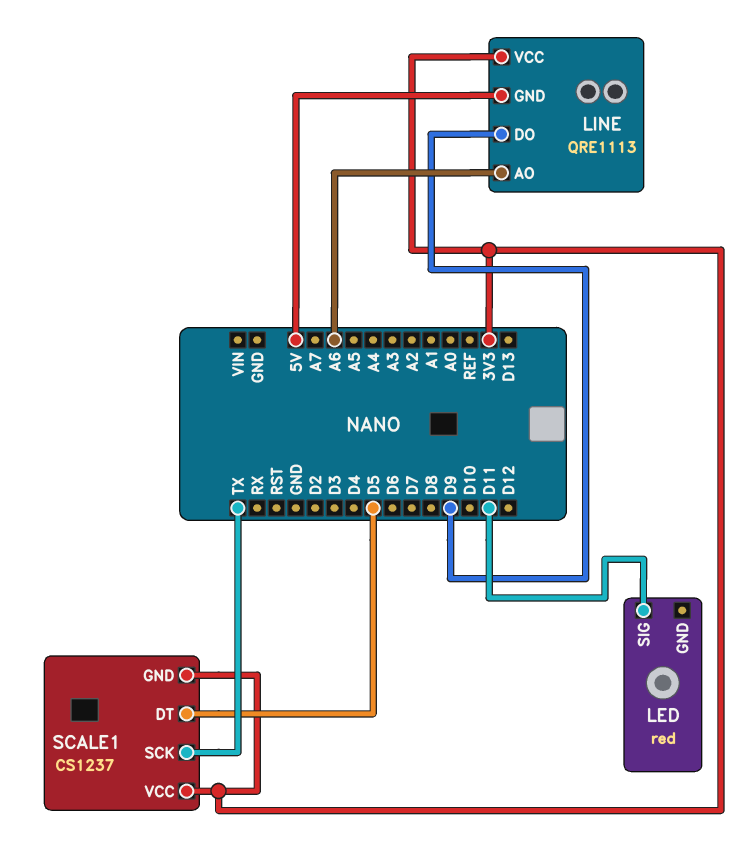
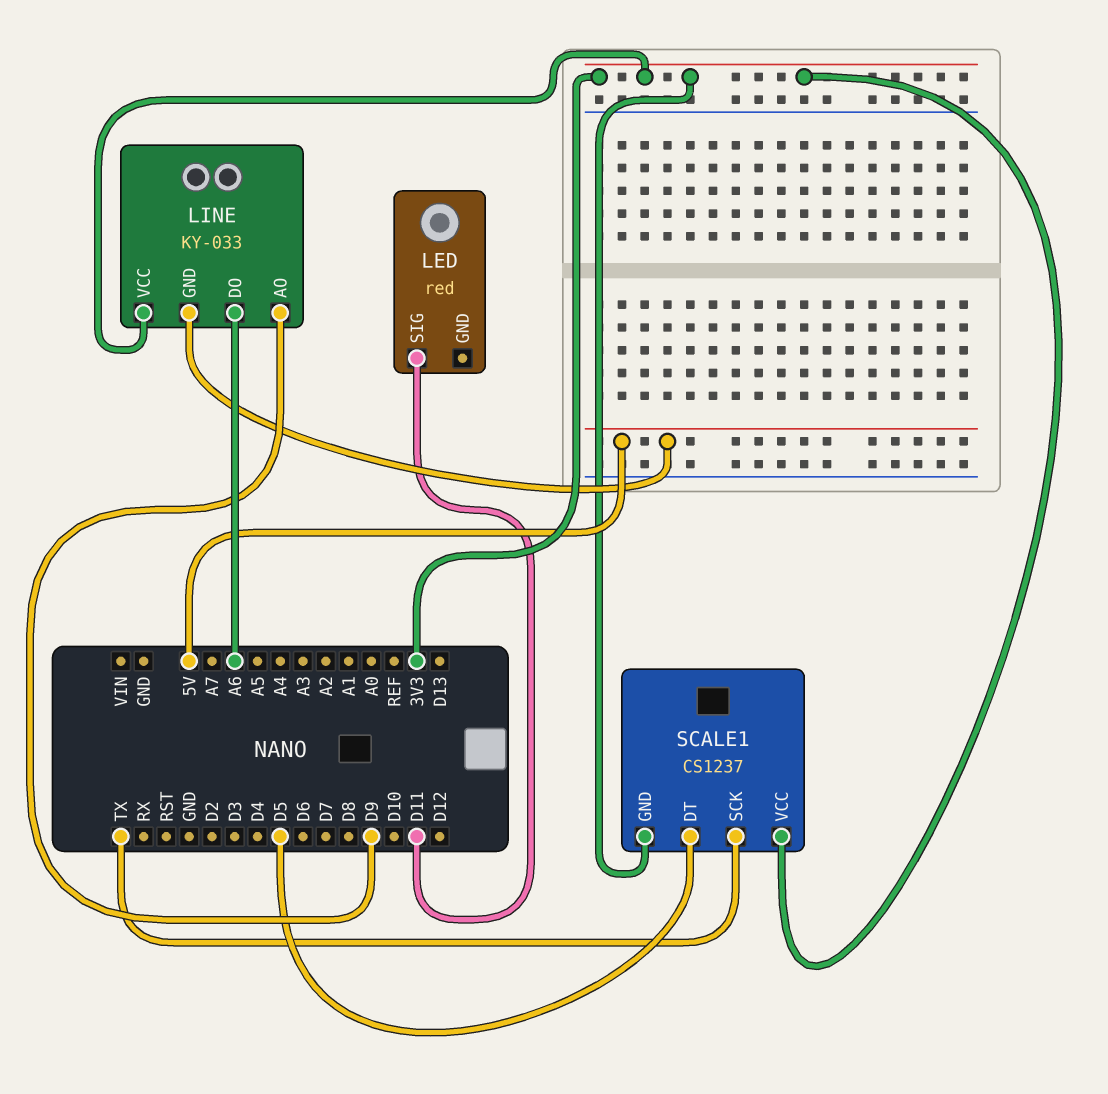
LINE: QRE1113 -> KY-033
LINE pin AO: A6 -> D9
LINE pin DO: D9 -> A6

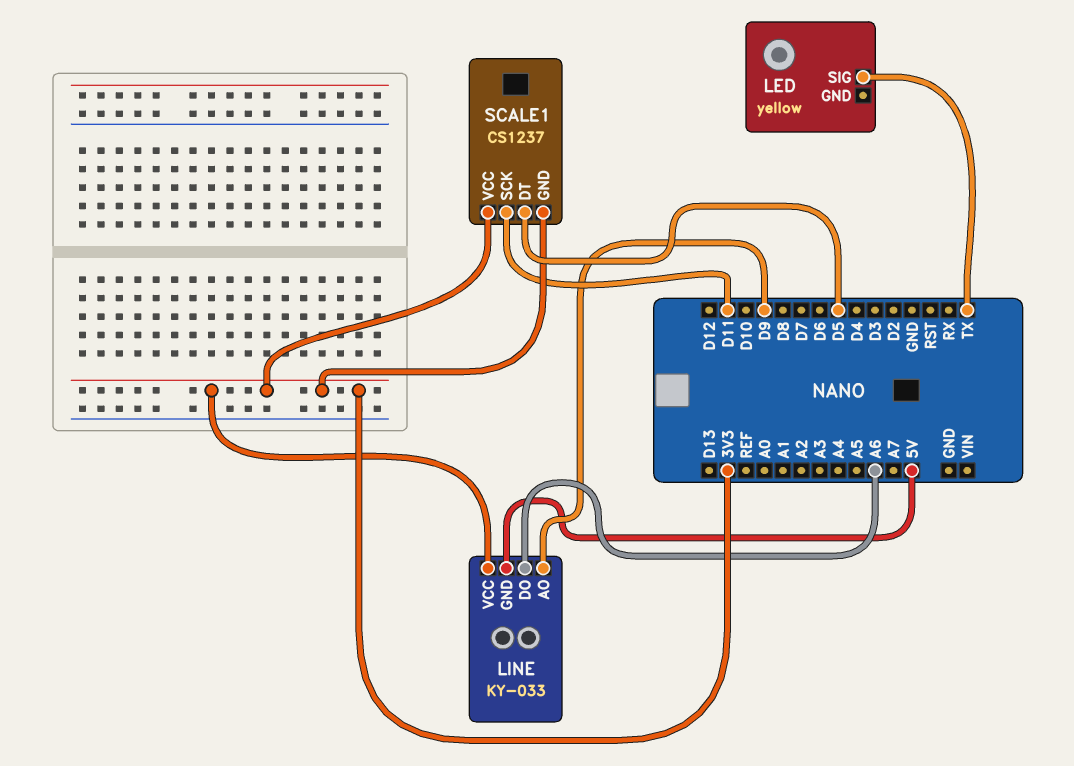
LED: red -> yellow
LED pin SIG: D11 -> TX
SCALE1 pin SCK: TX -> D11

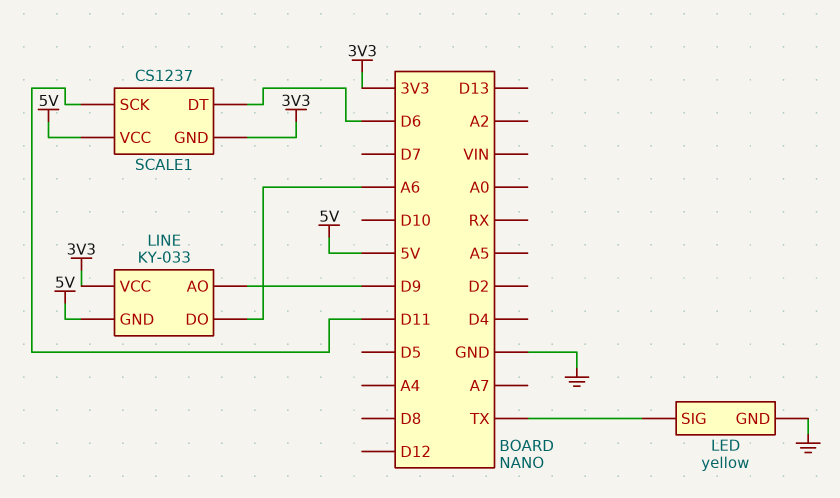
LED pin GND: none -> GND
SCALE1 pin DT: D5 -> D6
SCALE1 pin VCC: 3V3 -> 5V

